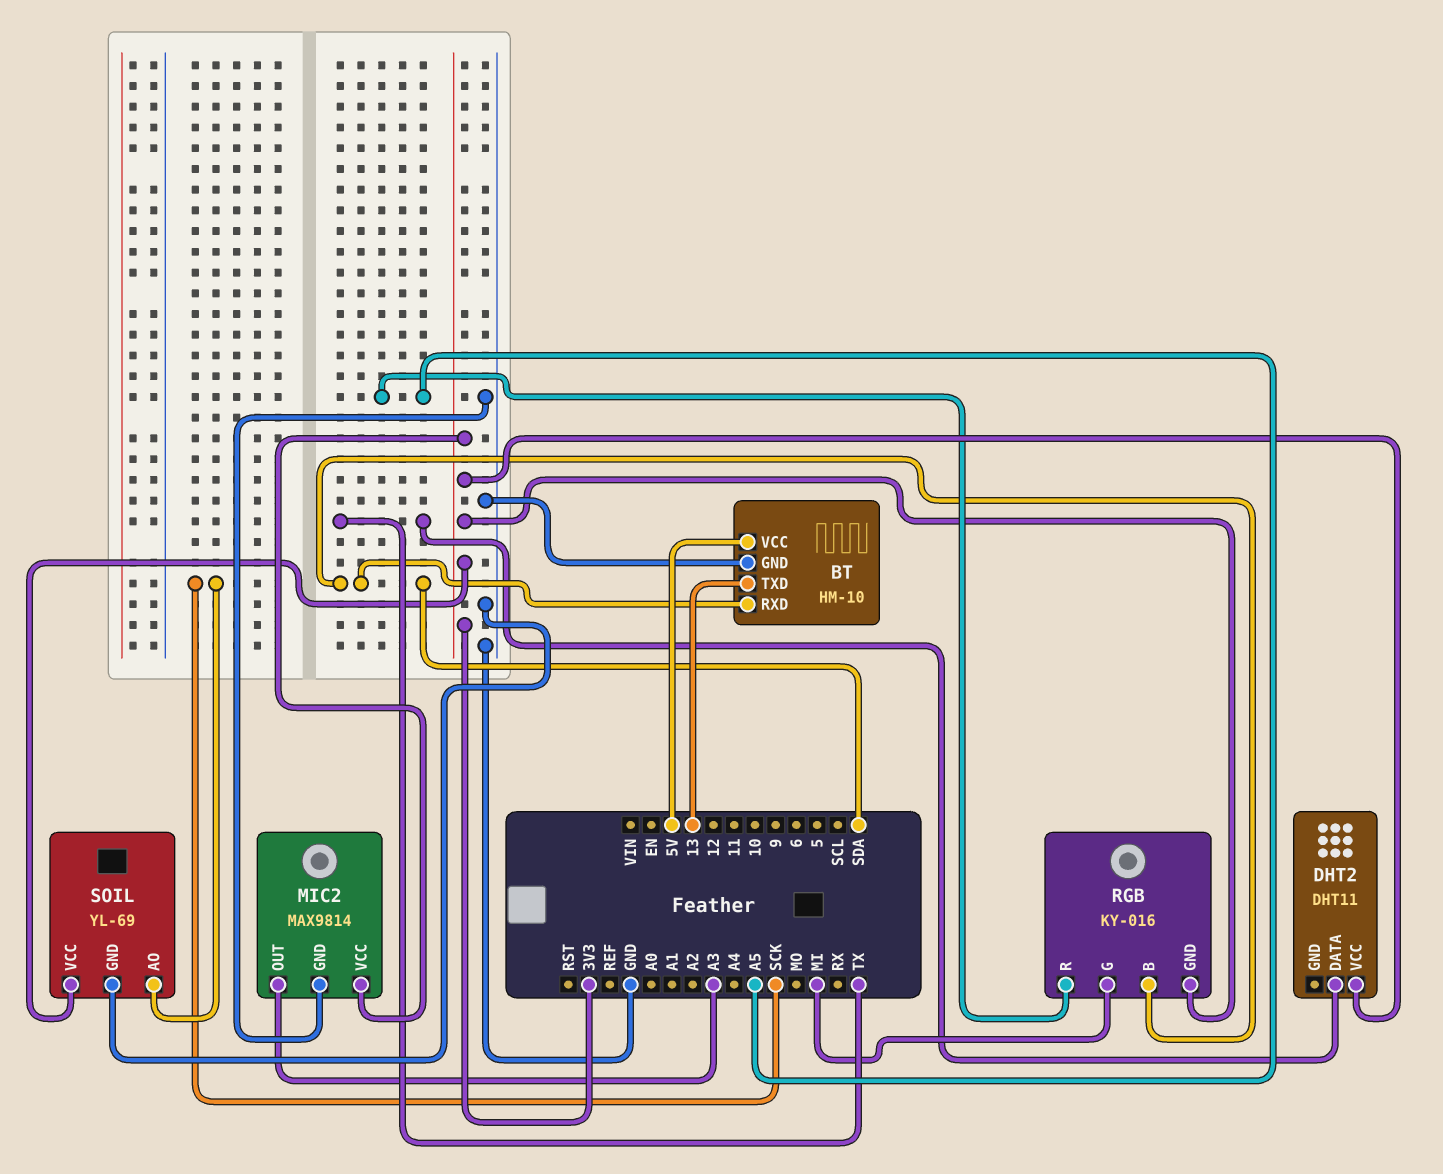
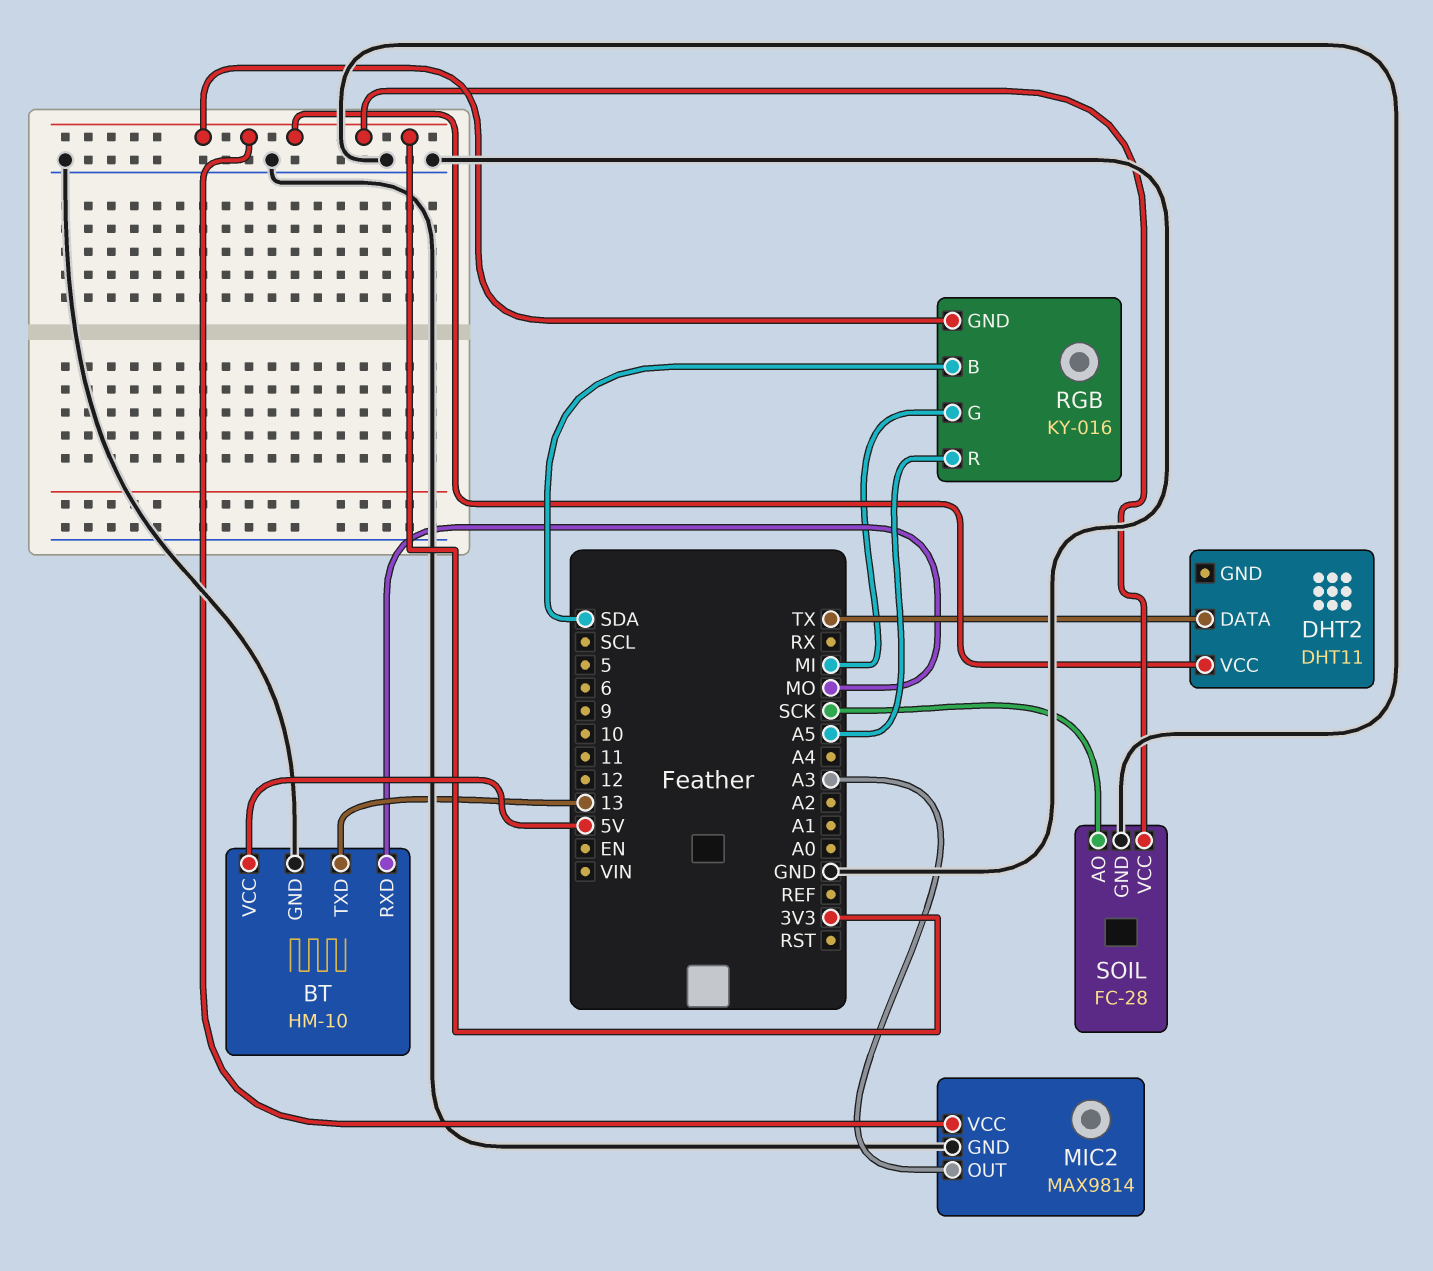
BT pin RXD: SDA -> MO
SOIL: YL-69 -> FC-28

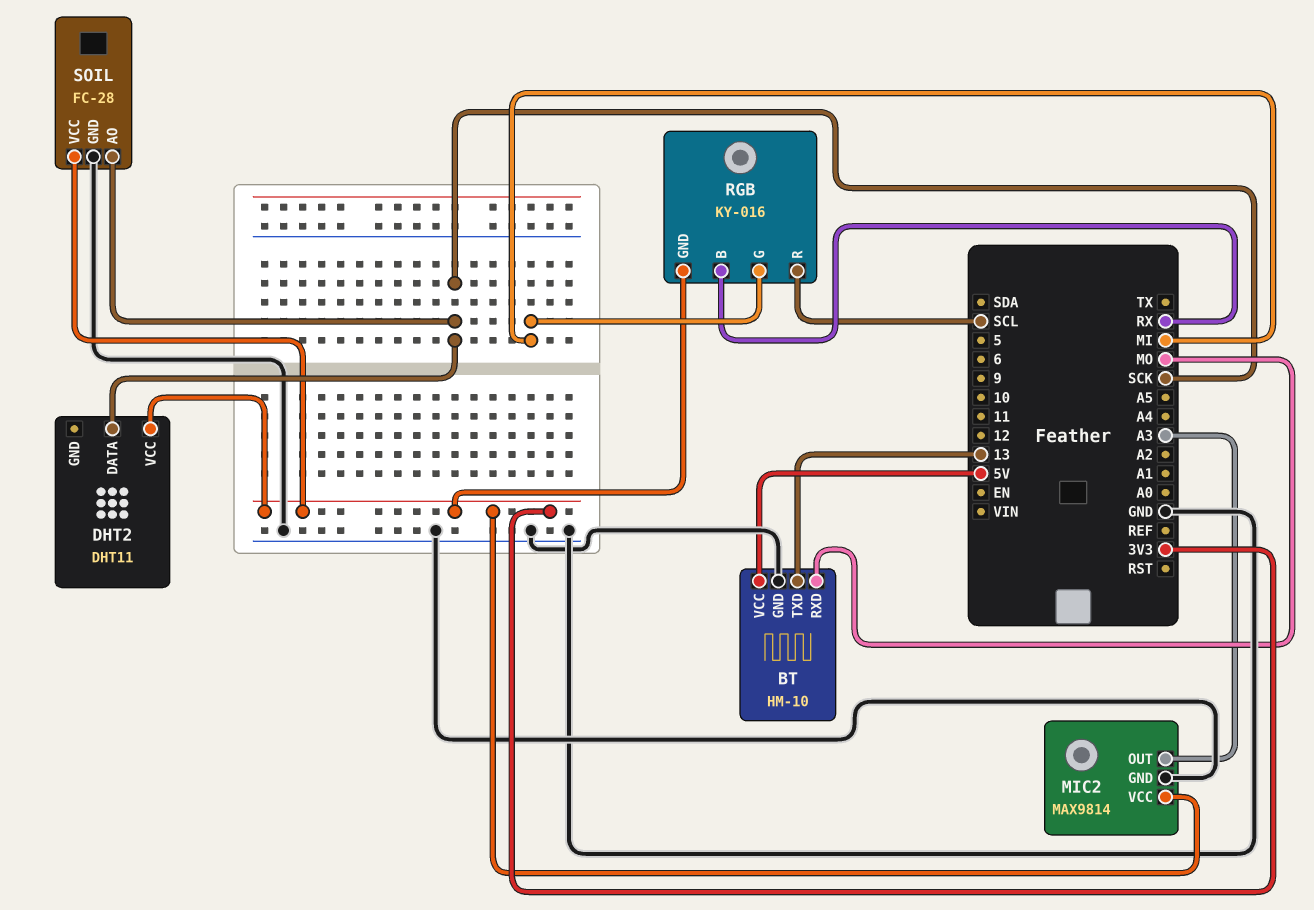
DHT2 pin DATA: TX -> SCK
RGB pin B: SDA -> RX
RGB pin R: A5 -> SCL

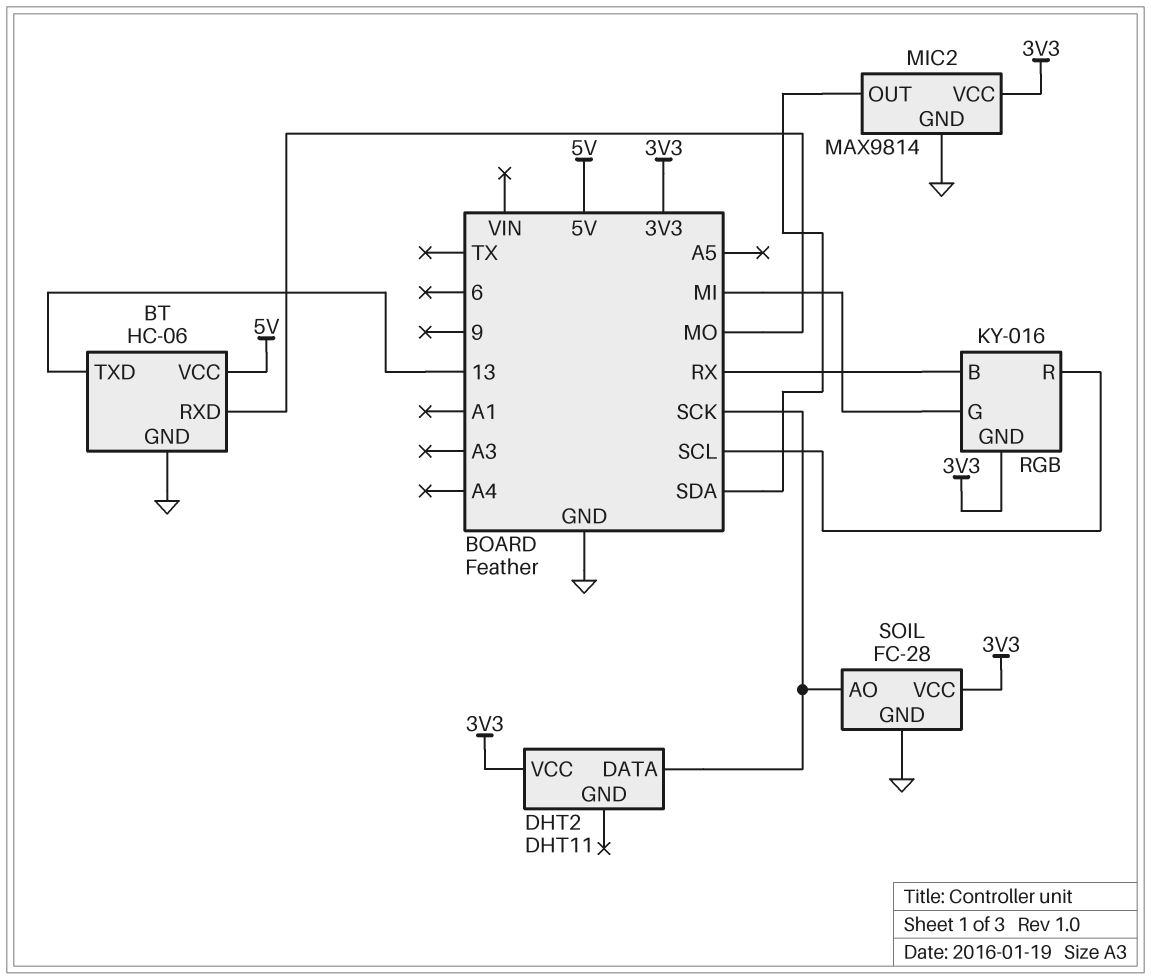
BT: HM-10 -> HC-06
MIC2 pin OUT: A3 -> SDA

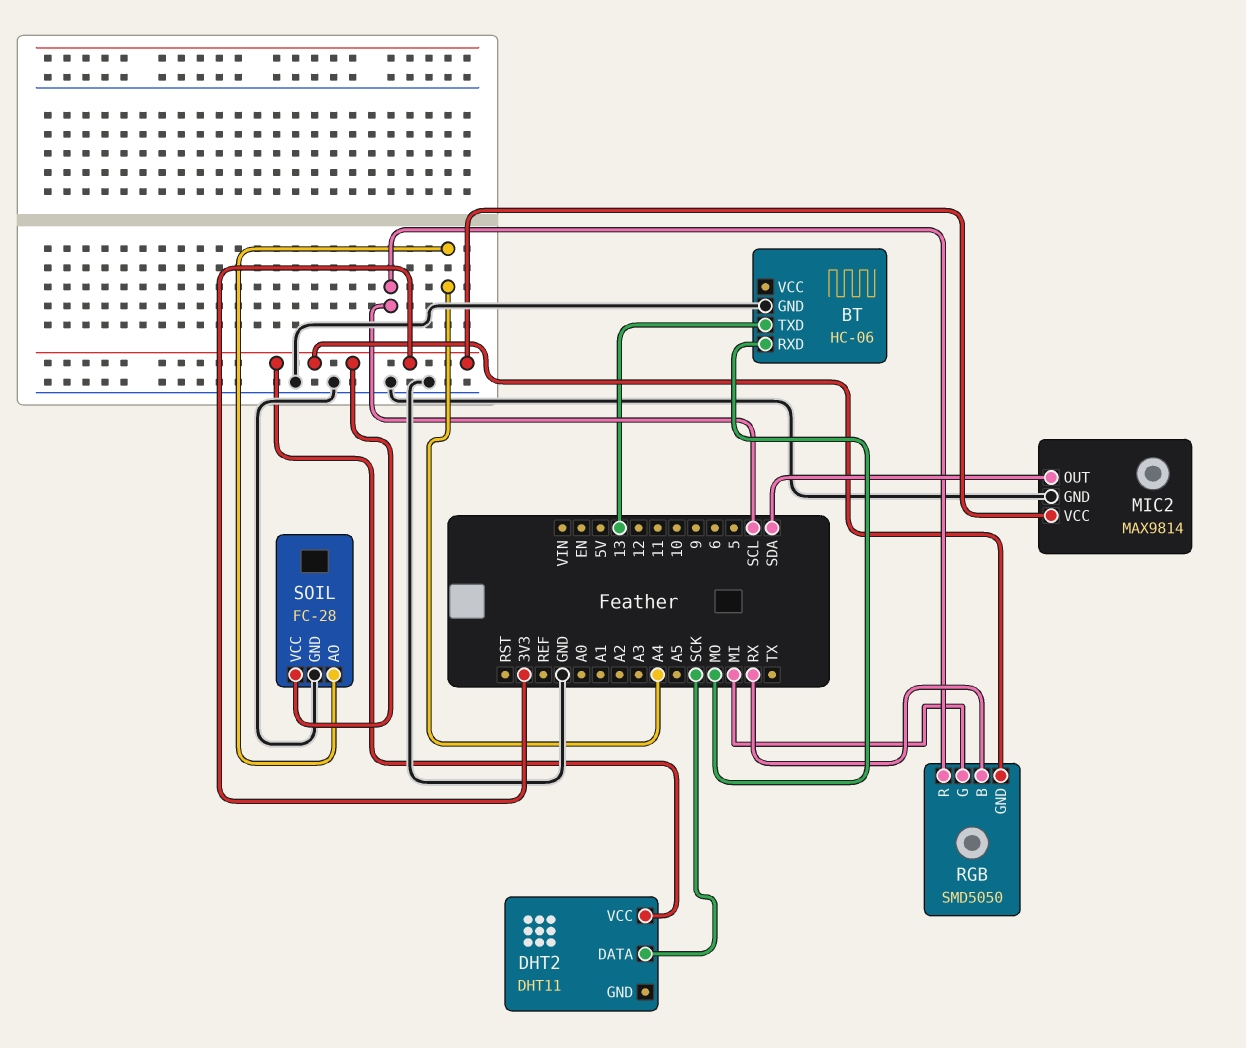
BT pin VCC: 5V -> none
RGB: KY-016 -> SMD5050
SOIL pin AO: SCK -> A4

